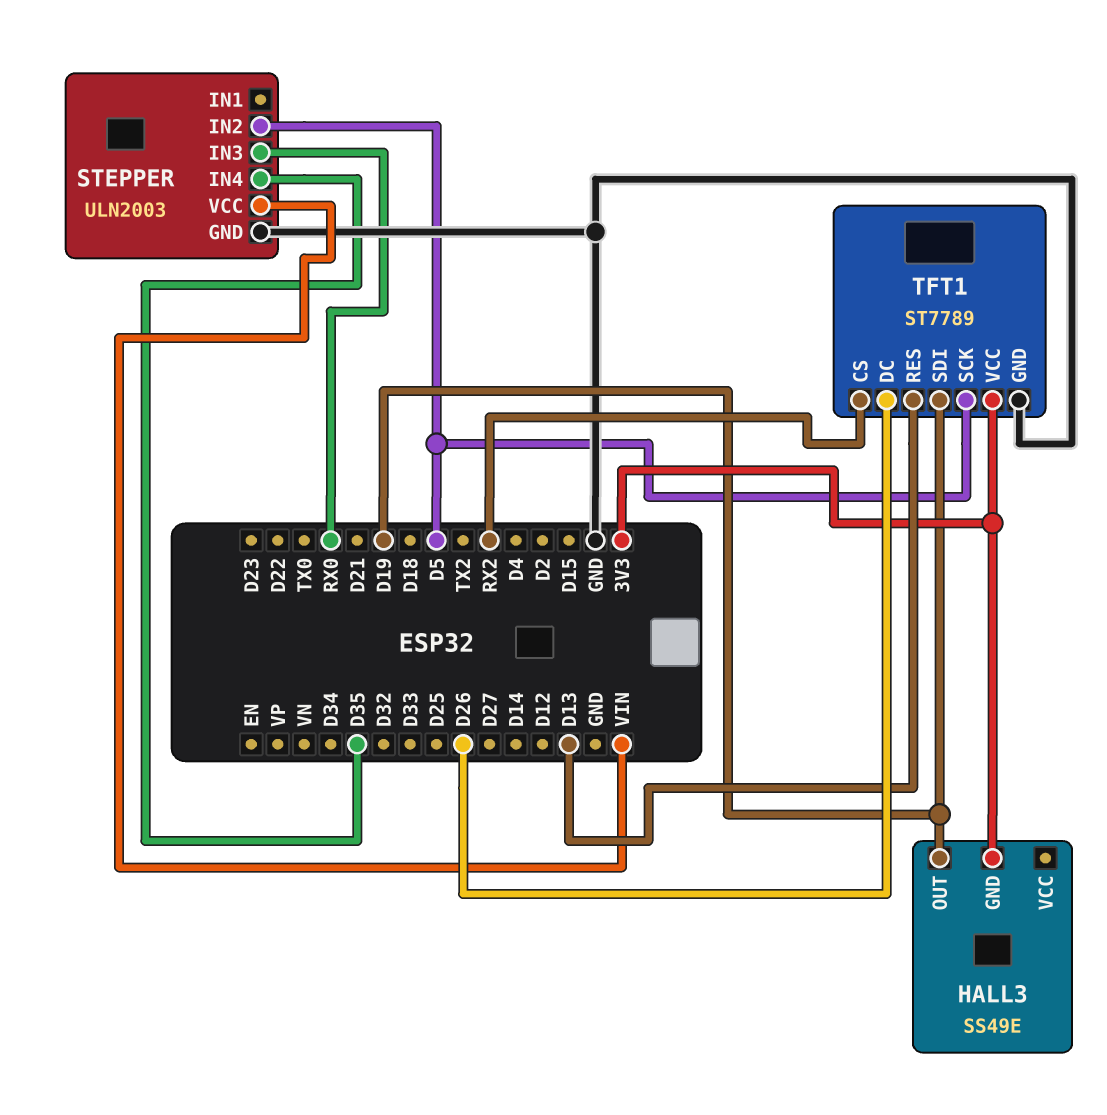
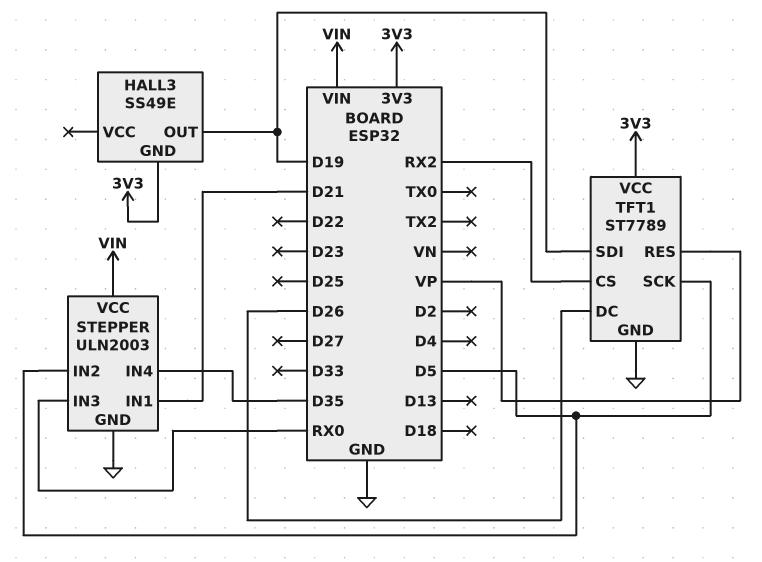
STEPPER pin IN1: none -> D21
TFT1 pin RES: D13 -> VP

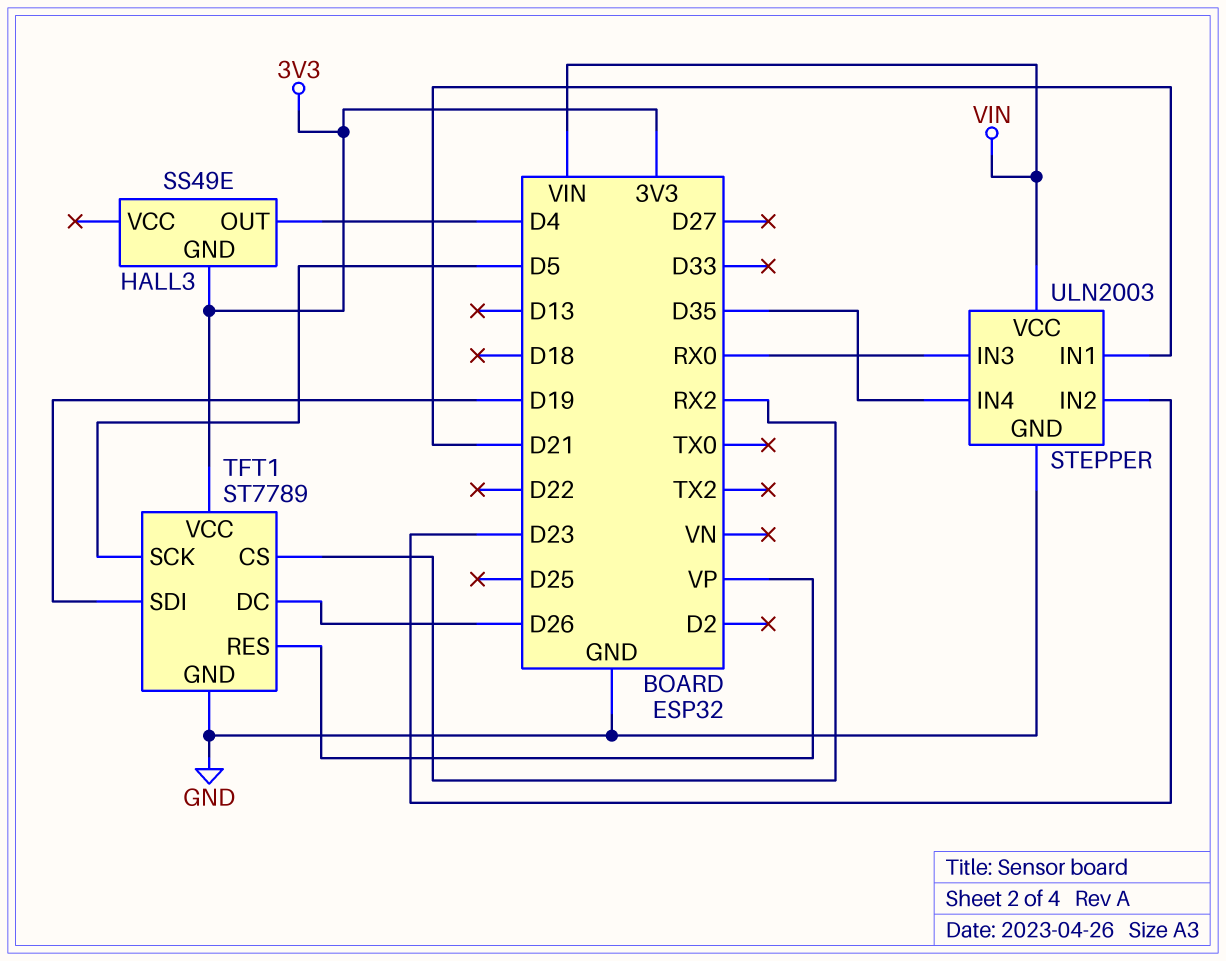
HALL3 pin OUT: D19 -> D4
STEPPER pin IN2: D5 -> D23

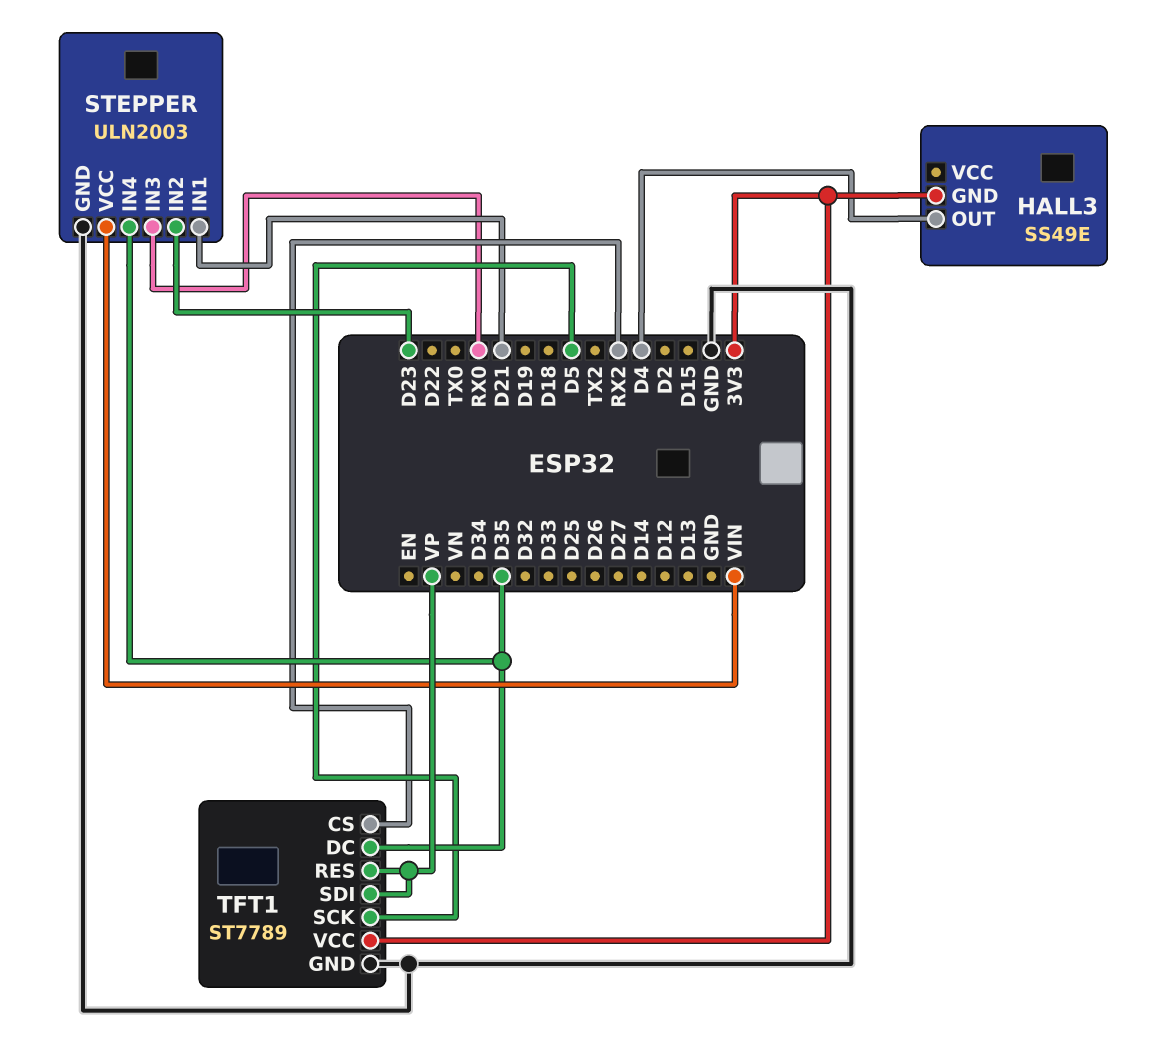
TFT1 pin DC: D26 -> D35
TFT1 pin SDI: D19 -> VP

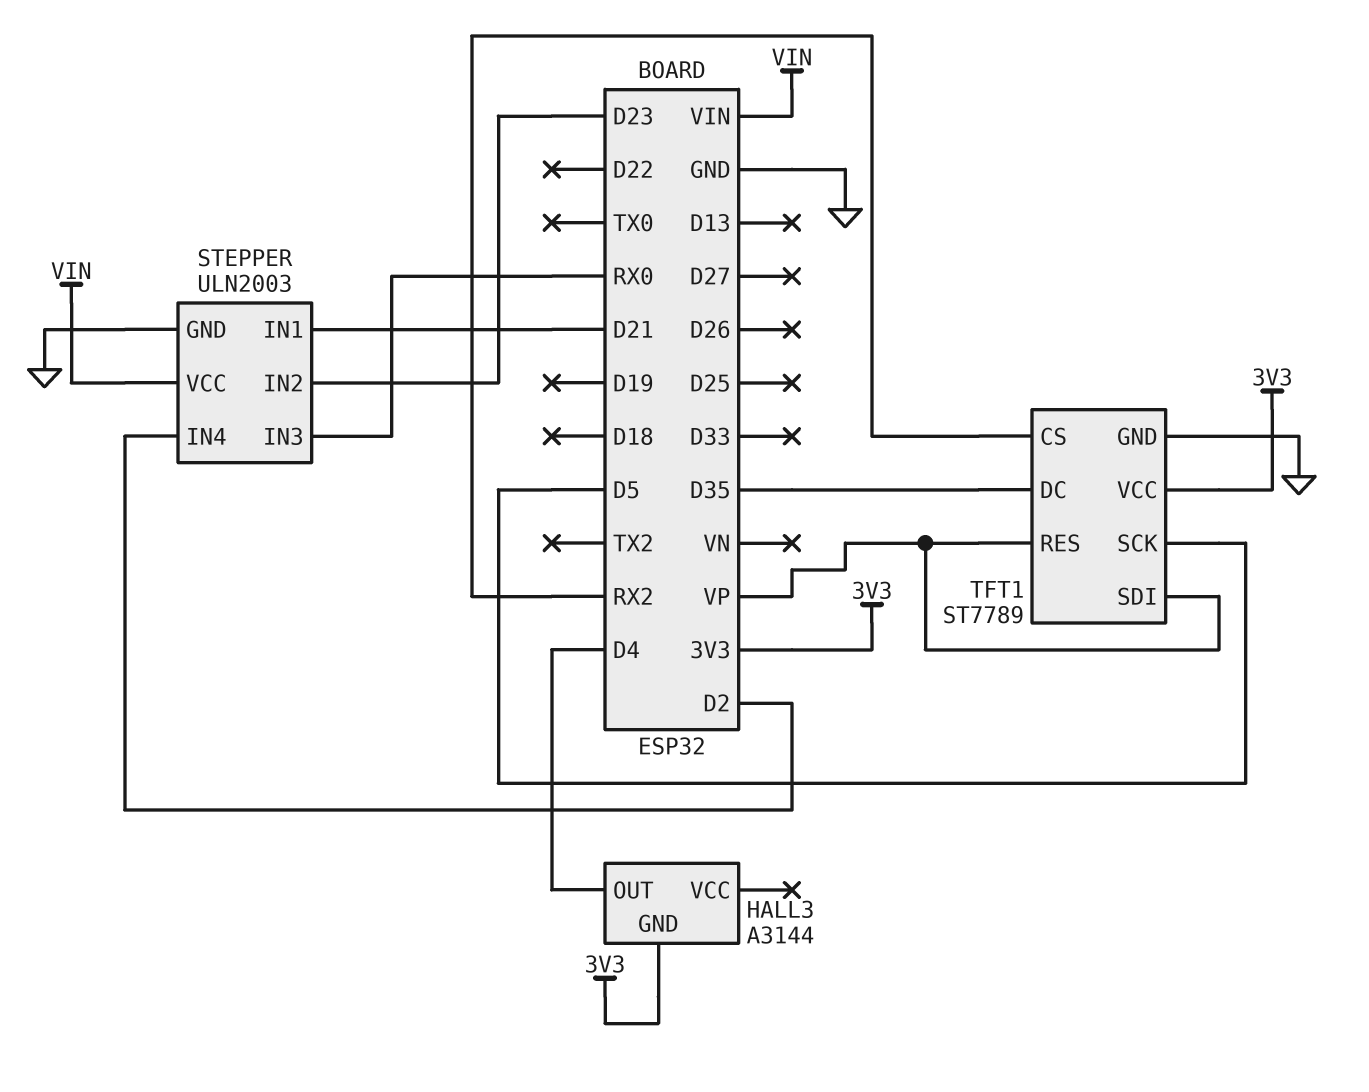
HALL3: SS49E -> A3144
STEPPER pin IN4: D35 -> D2

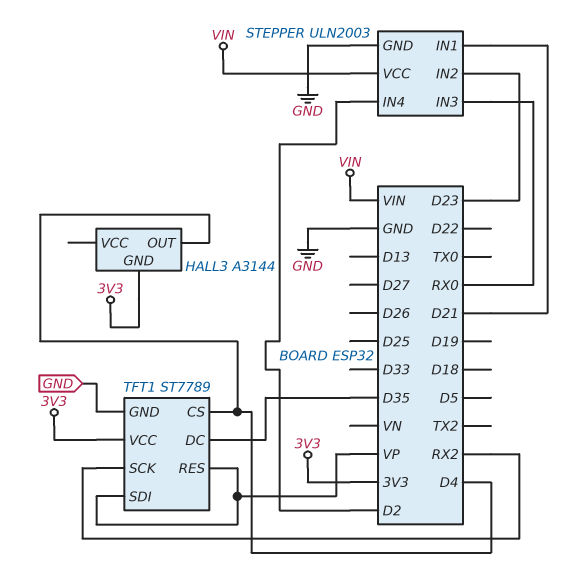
TFT1 pin CS: RX2 -> D4
TFT1 pin SCK: D5 -> RX2

